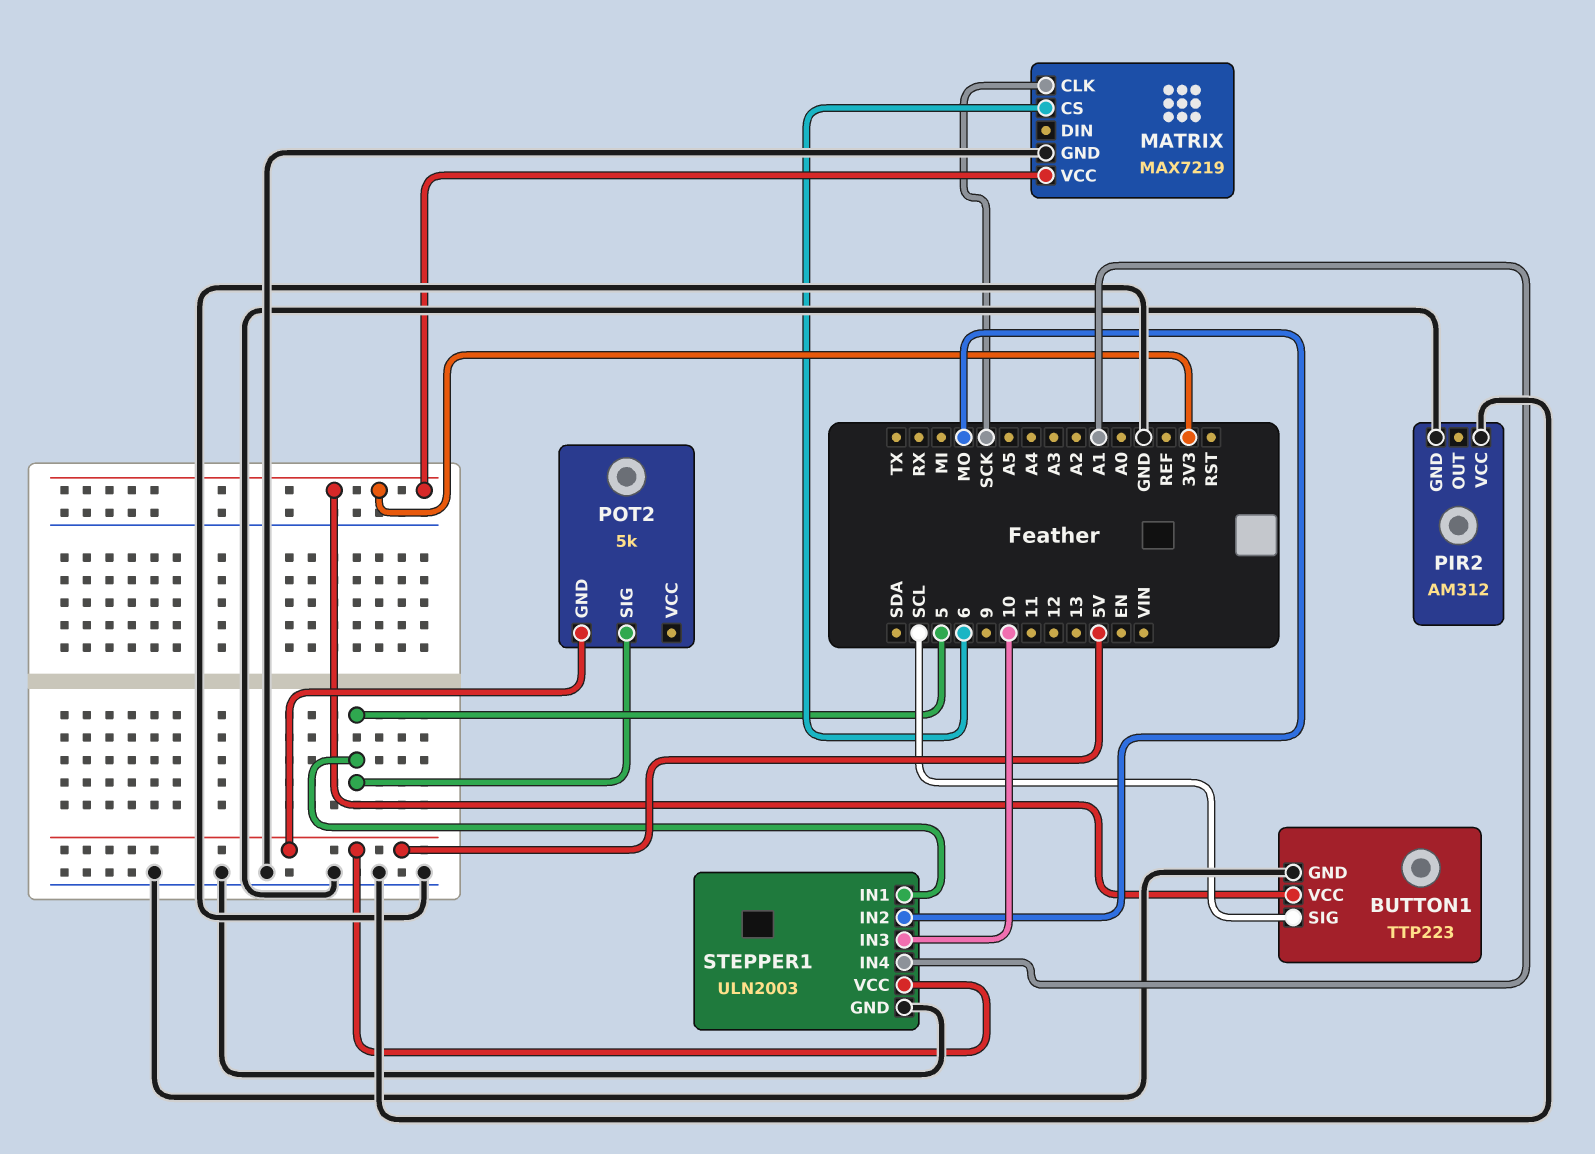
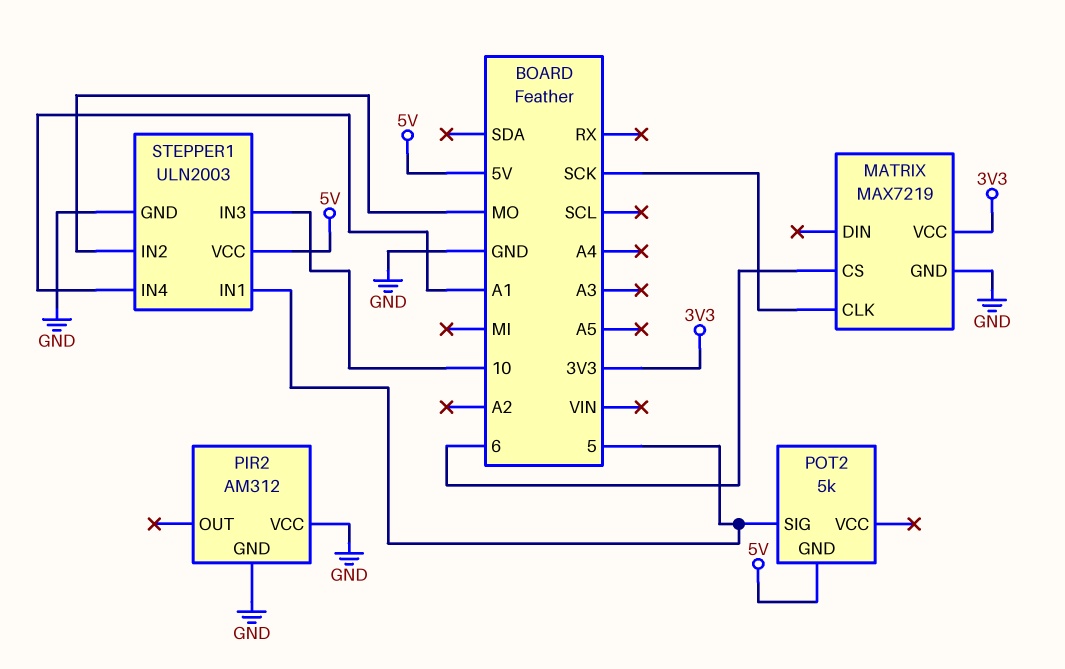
BUTTON1: TTP223 -> none
BUTTON1 pin GND: GND -> none
BUTTON1 pin SIG: SCL -> none
BUTTON1 pin VCC: 3V3 -> none

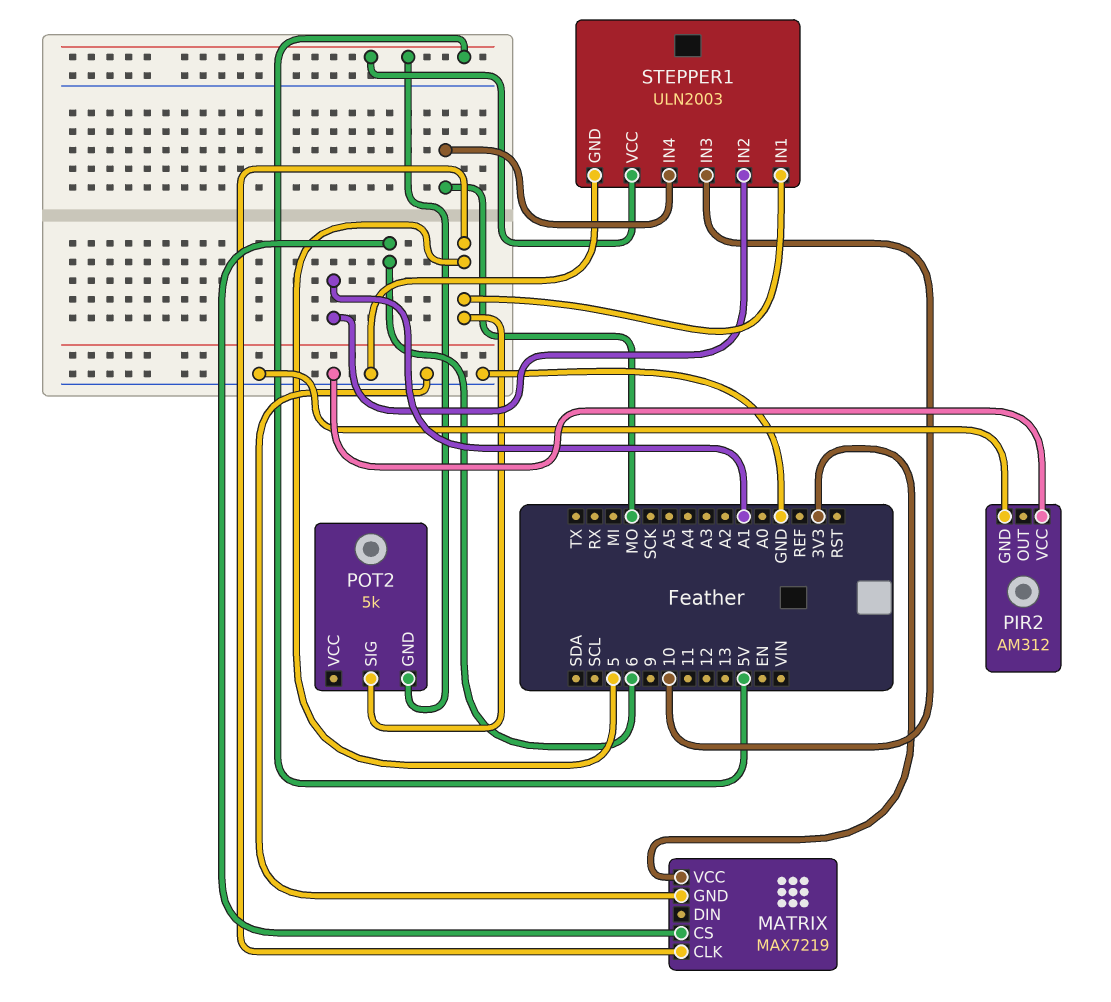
MATRIX pin CLK: SCK -> 5
STEPPER1 pin IN2: MO -> A1
STEPPER1 pin IN4: A1 -> MO

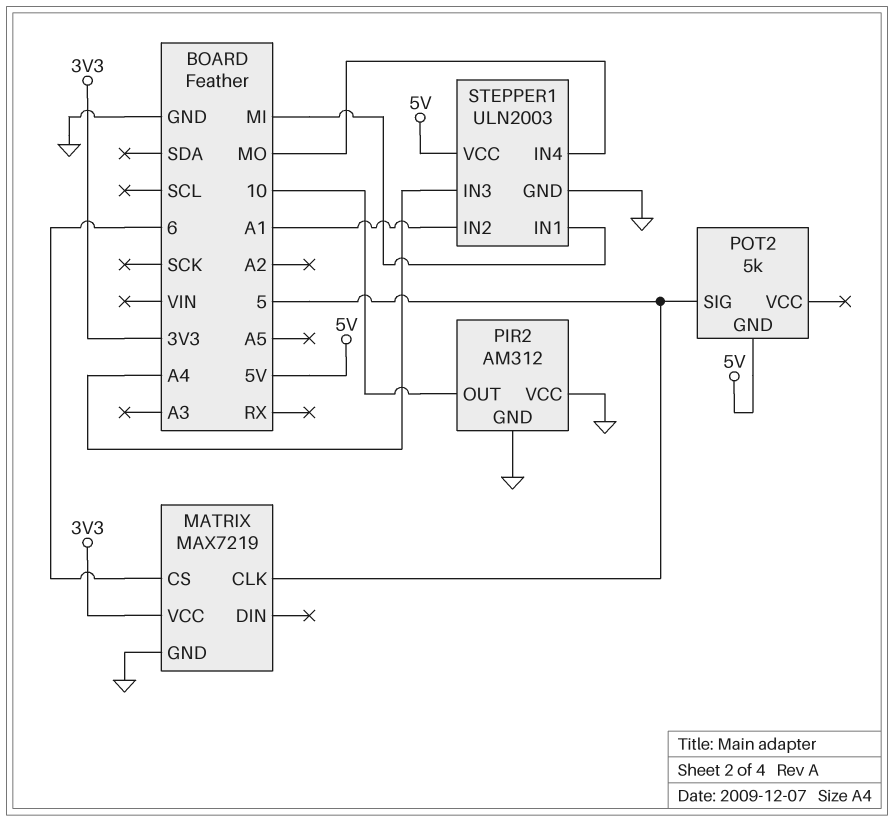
PIR2 pin OUT: none -> 10
STEPPER1 pin IN1: 5 -> MI
STEPPER1 pin IN3: 10 -> A4

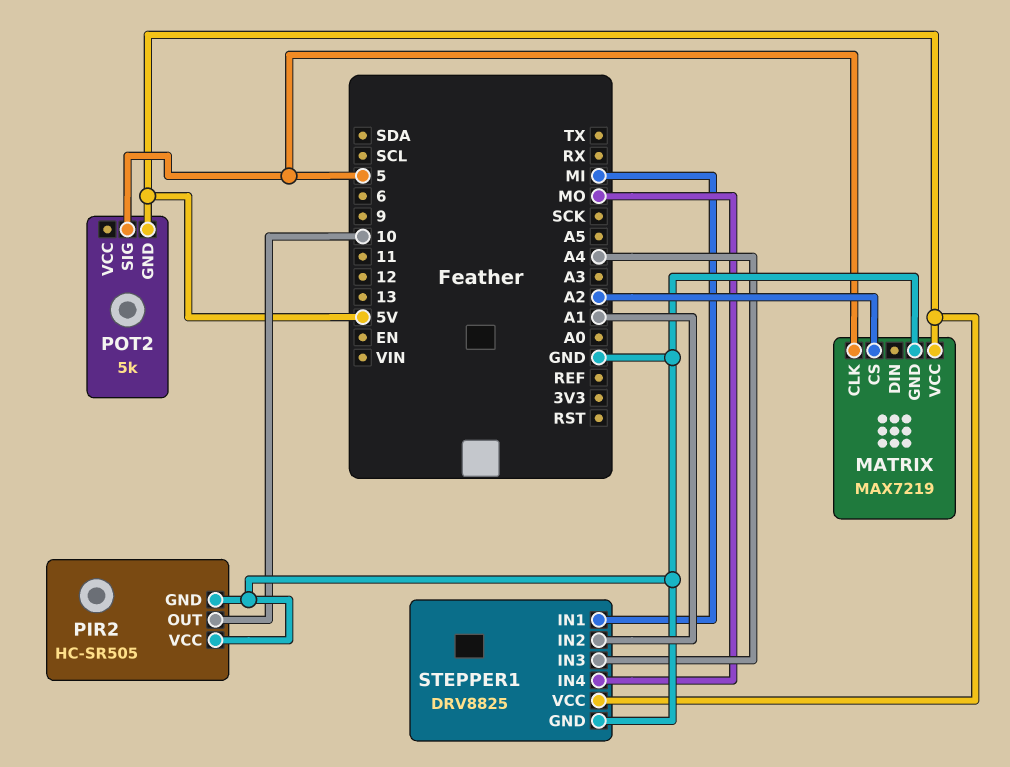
MATRIX pin CS: 6 -> A2
MATRIX pin VCC: 3V3 -> 5V
PIR2: AM312 -> HC-SR505
STEPPER1: ULN2003 -> DRV8825

